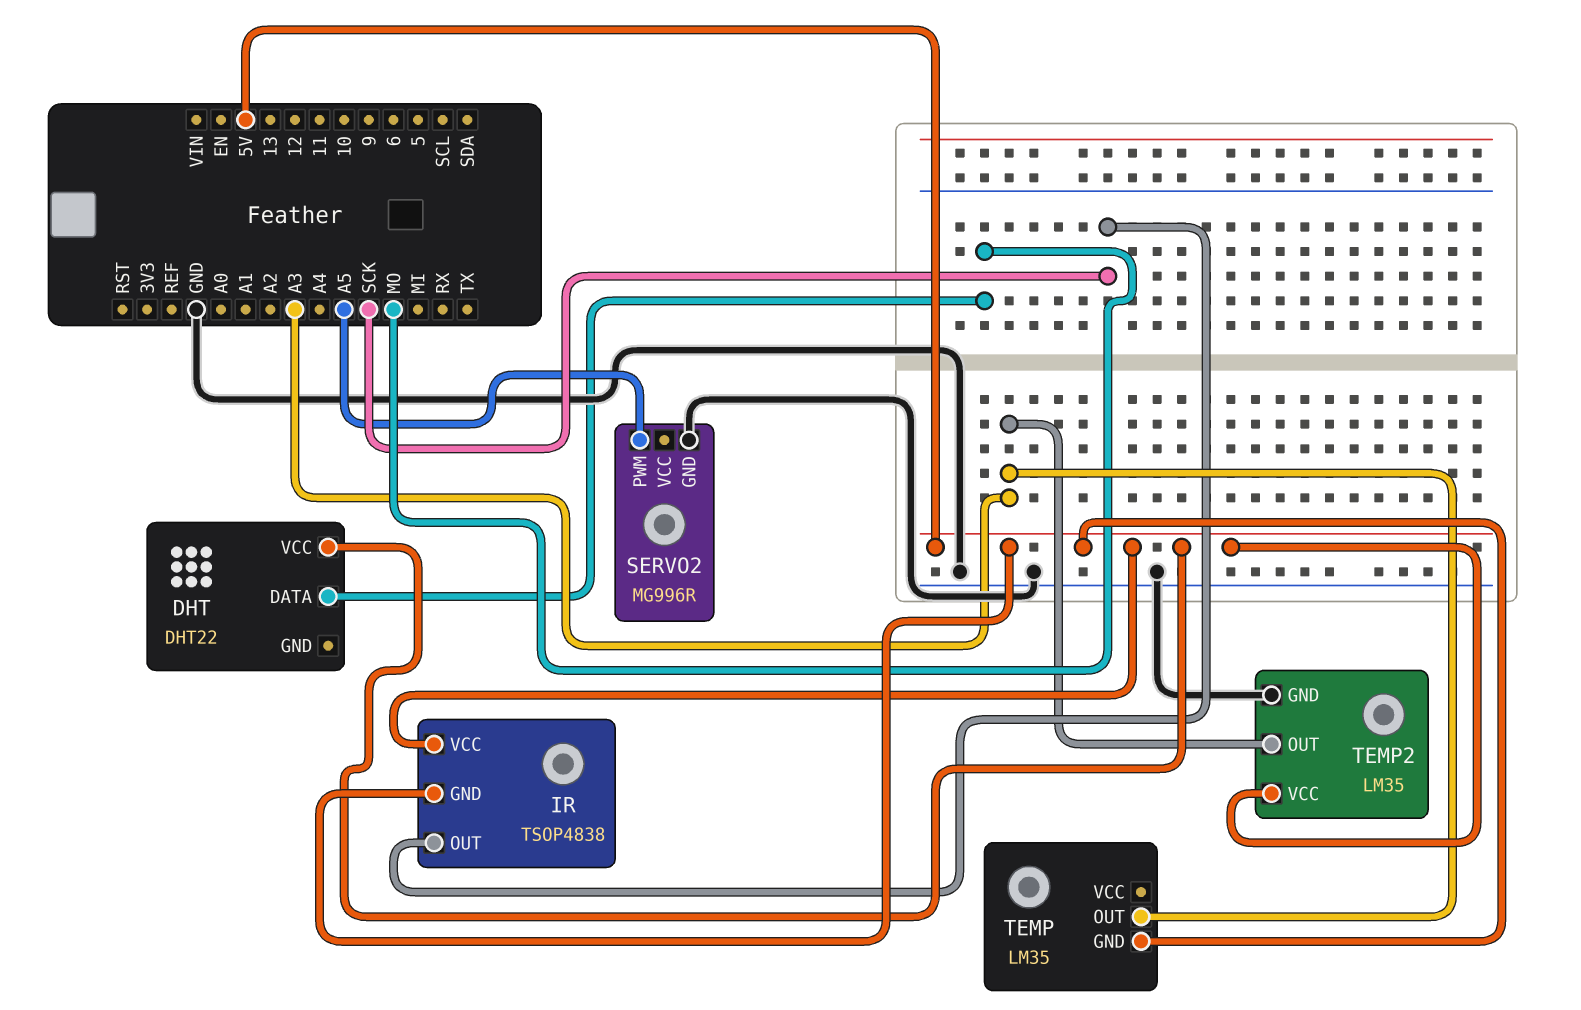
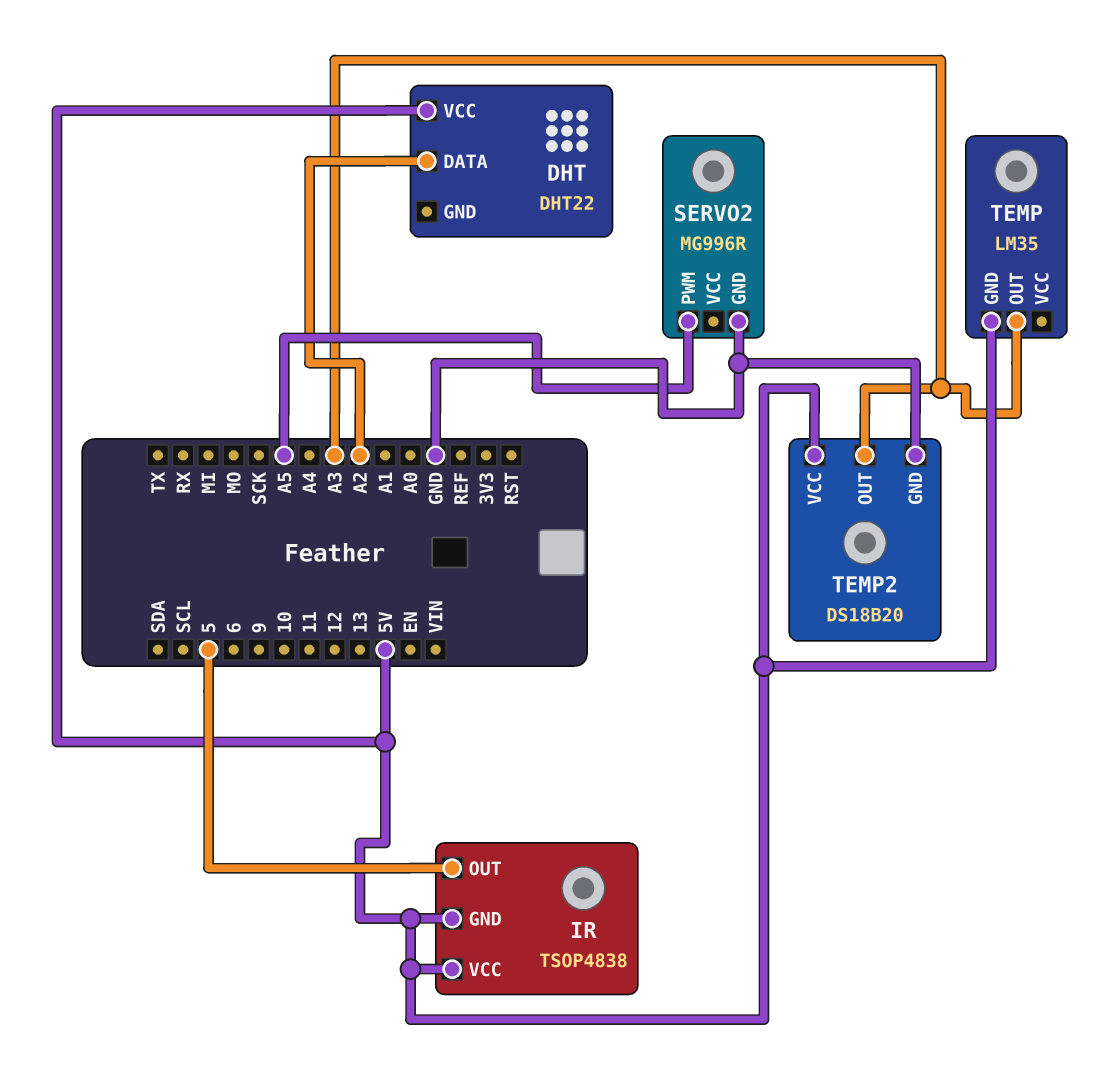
DHT pin DATA: MO -> A2
IR pin OUT: SCK -> 5
TEMP2: LM35 -> DS18B20

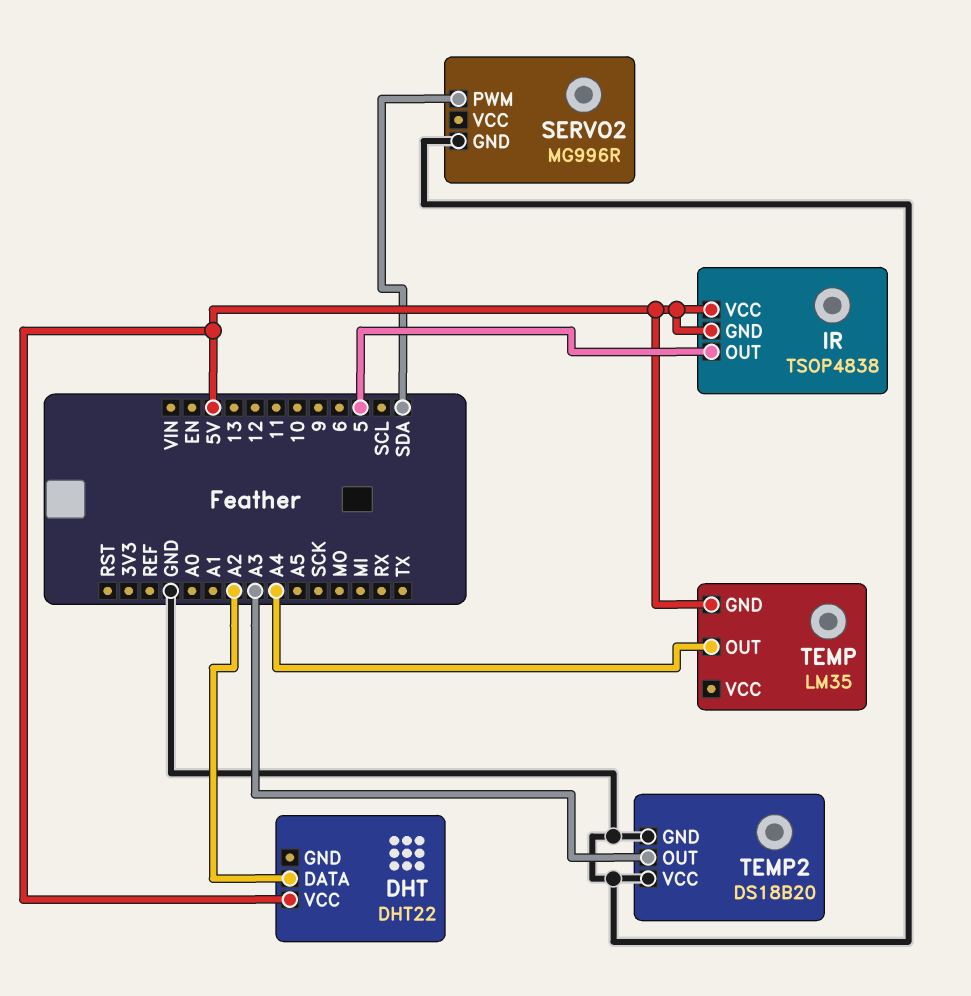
SERVO2 pin PWM: A5 -> SDA
TEMP pin OUT: A3 -> A4
TEMP2 pin VCC: 5V -> GND

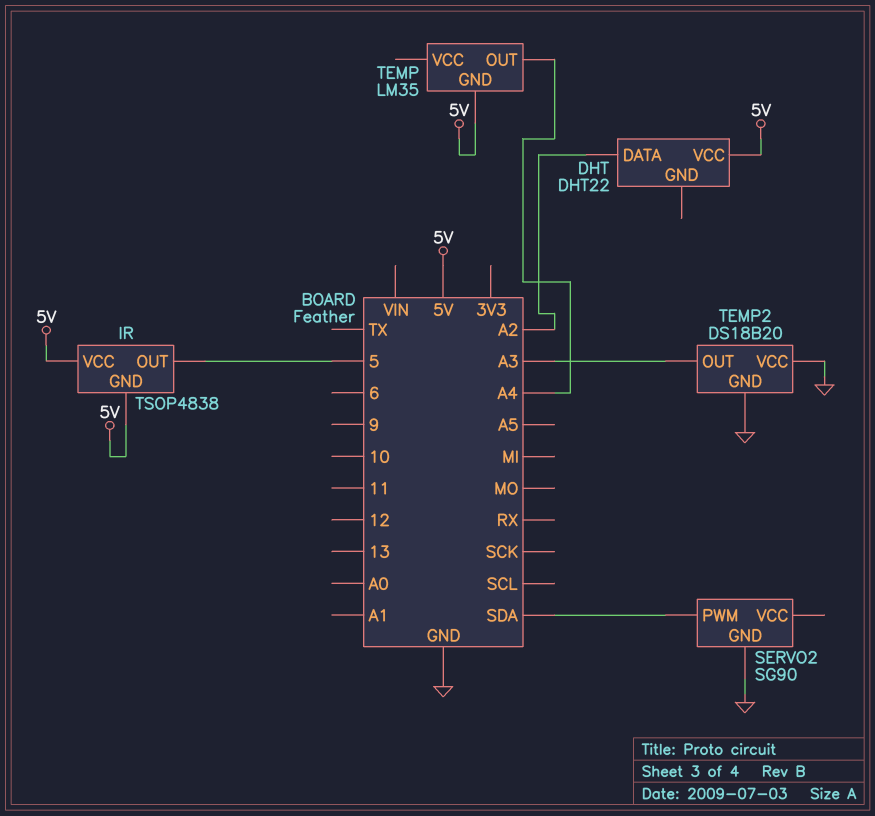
SERVO2: MG996R -> SG90

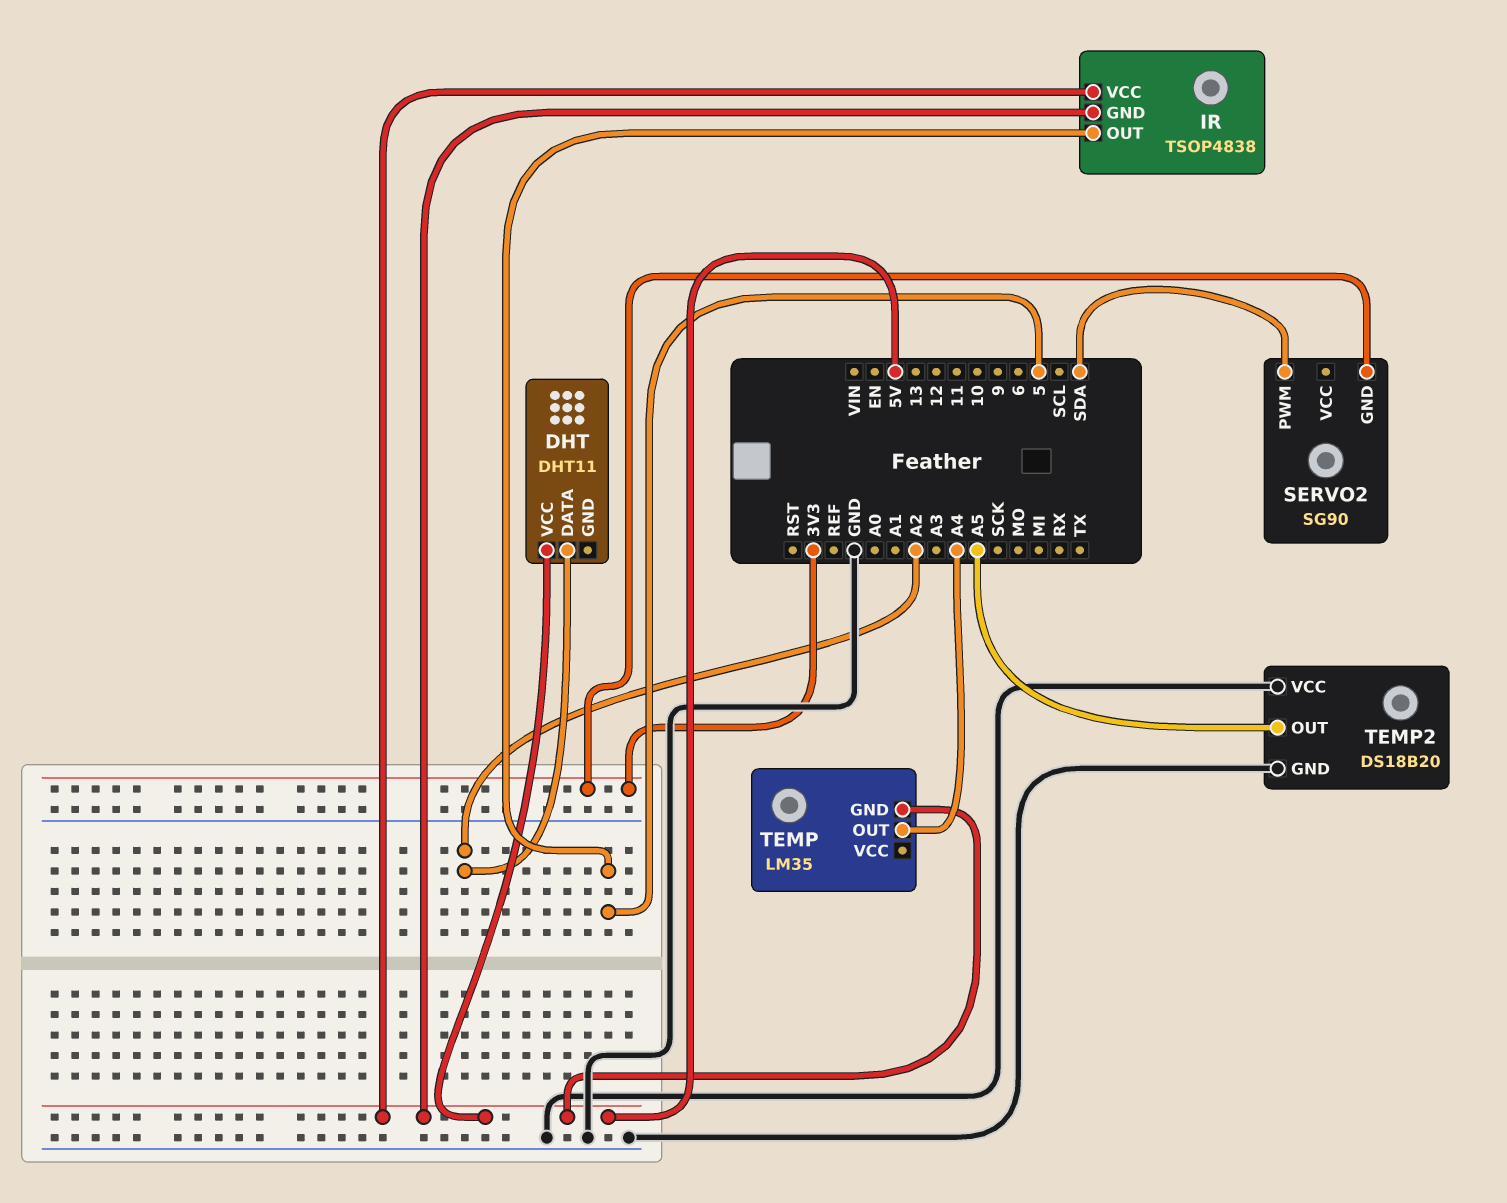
DHT: DHT22 -> DHT11
SERVO2 pin GND: GND -> 3V3
TEMP2 pin OUT: A3 -> A5

